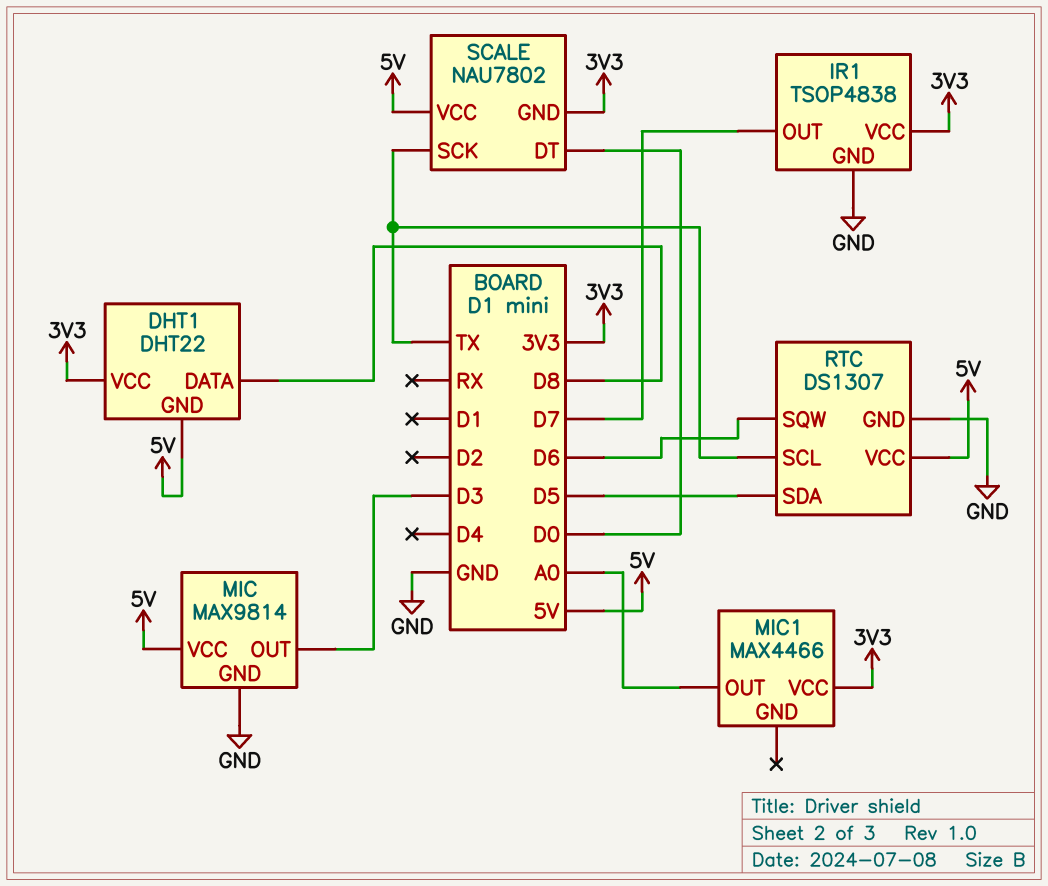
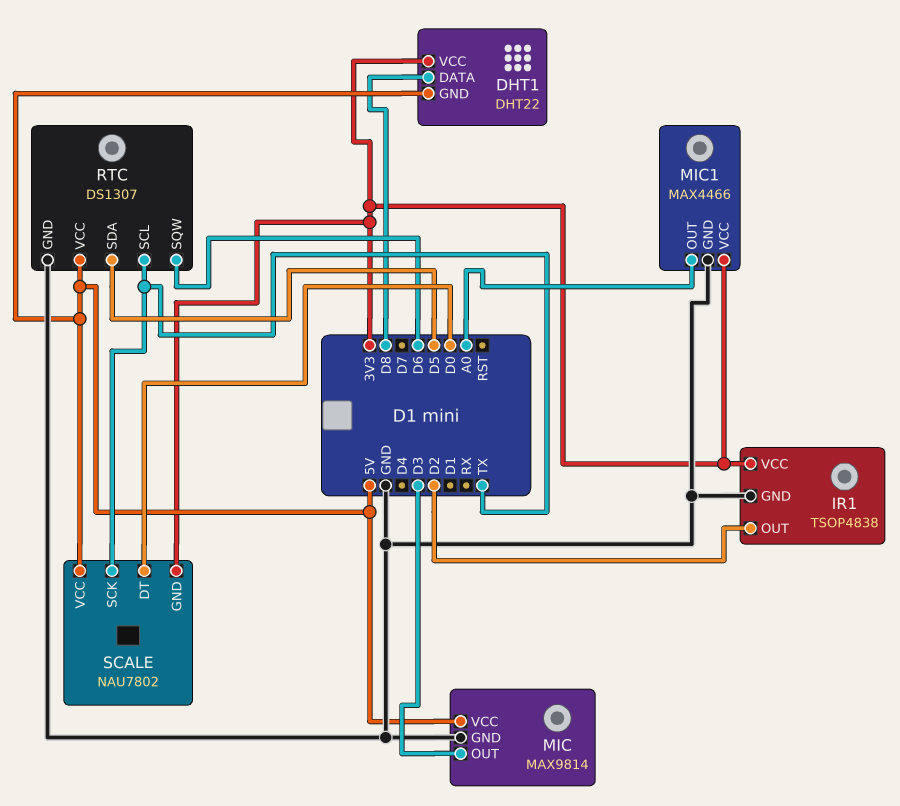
IR1 pin OUT: D7 -> D2
MIC1 pin GND: none -> GND

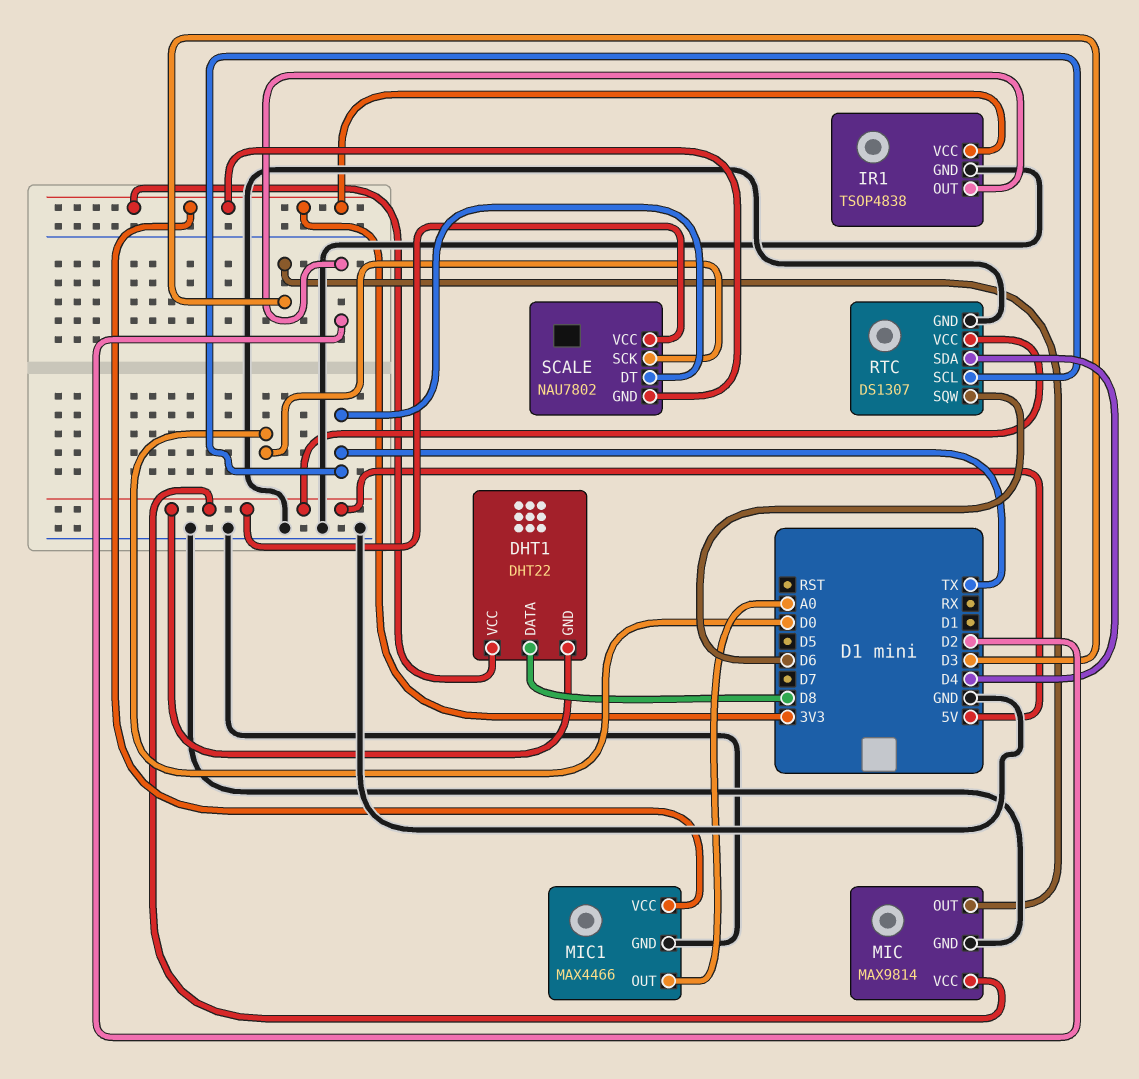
RTC pin SDA: D5 -> D4
SCALE pin DT: D0 -> TX
SCALE pin SCK: TX -> D0

